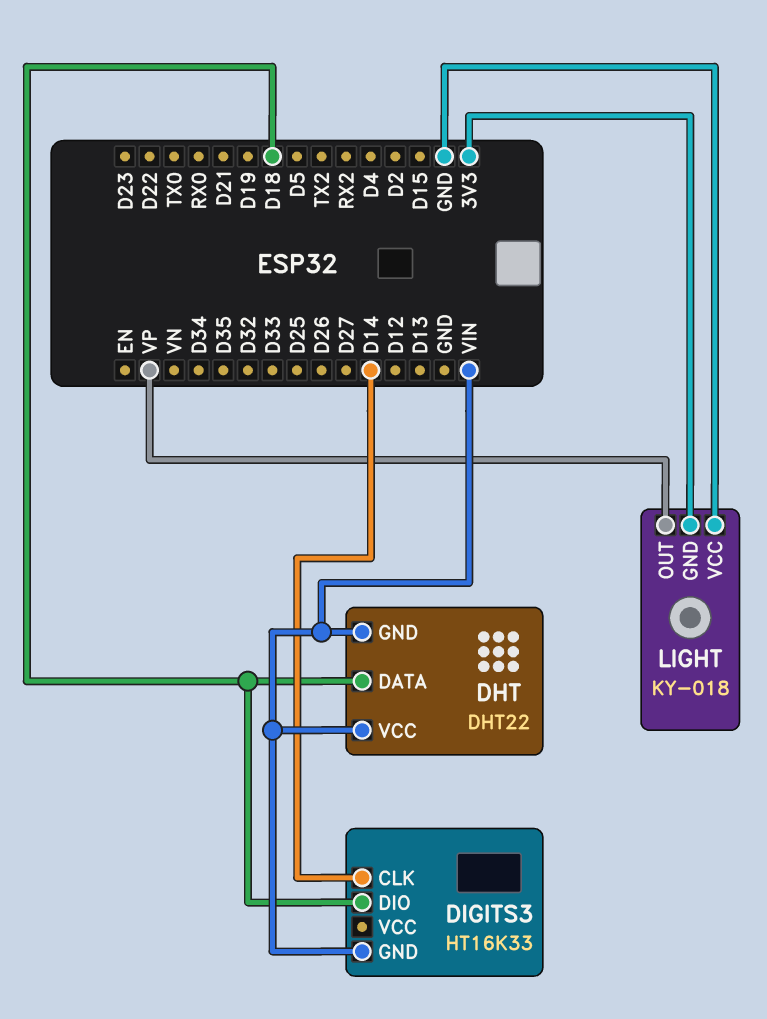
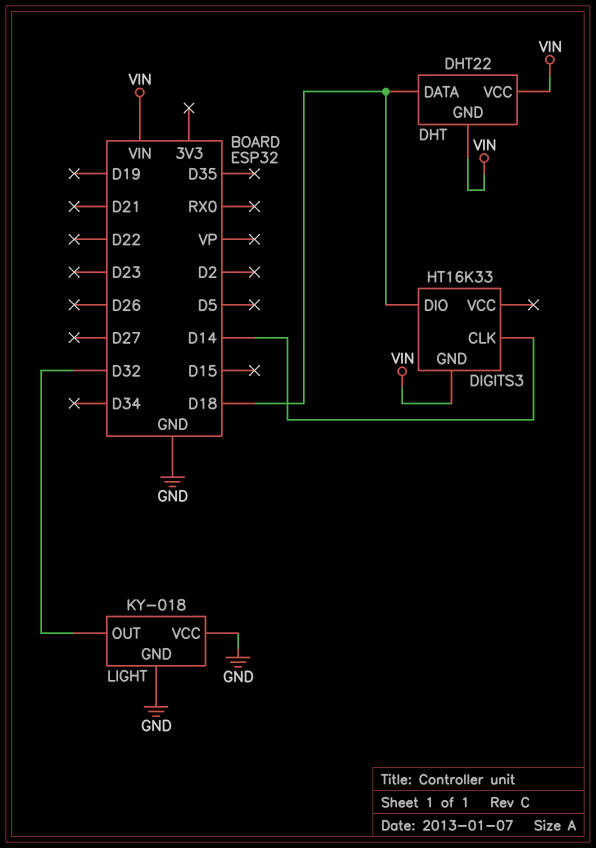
LIGHT pin GND: 3V3 -> GND
LIGHT pin OUT: VP -> D32

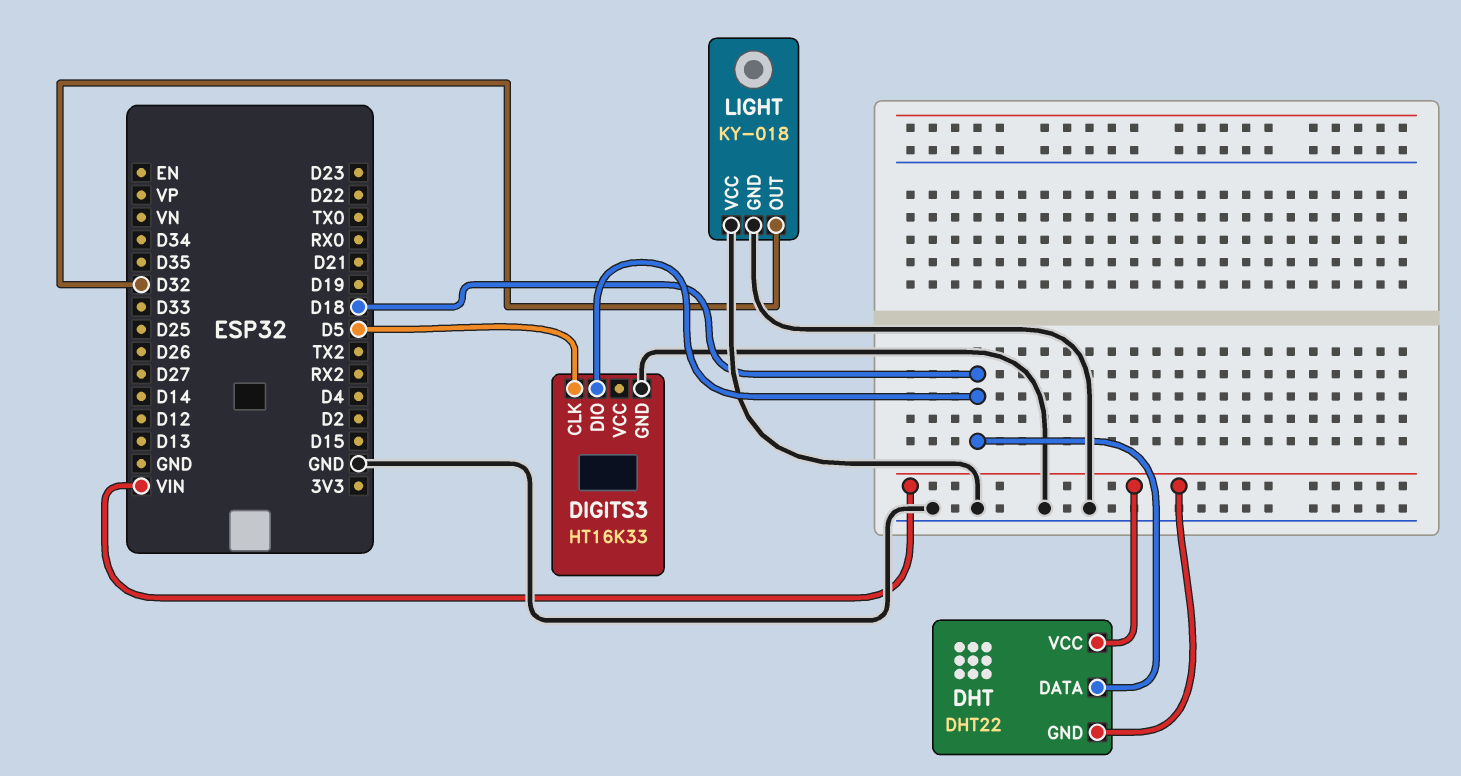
DIGITS3 pin CLK: D14 -> D5
DIGITS3 pin GND: VIN -> GND

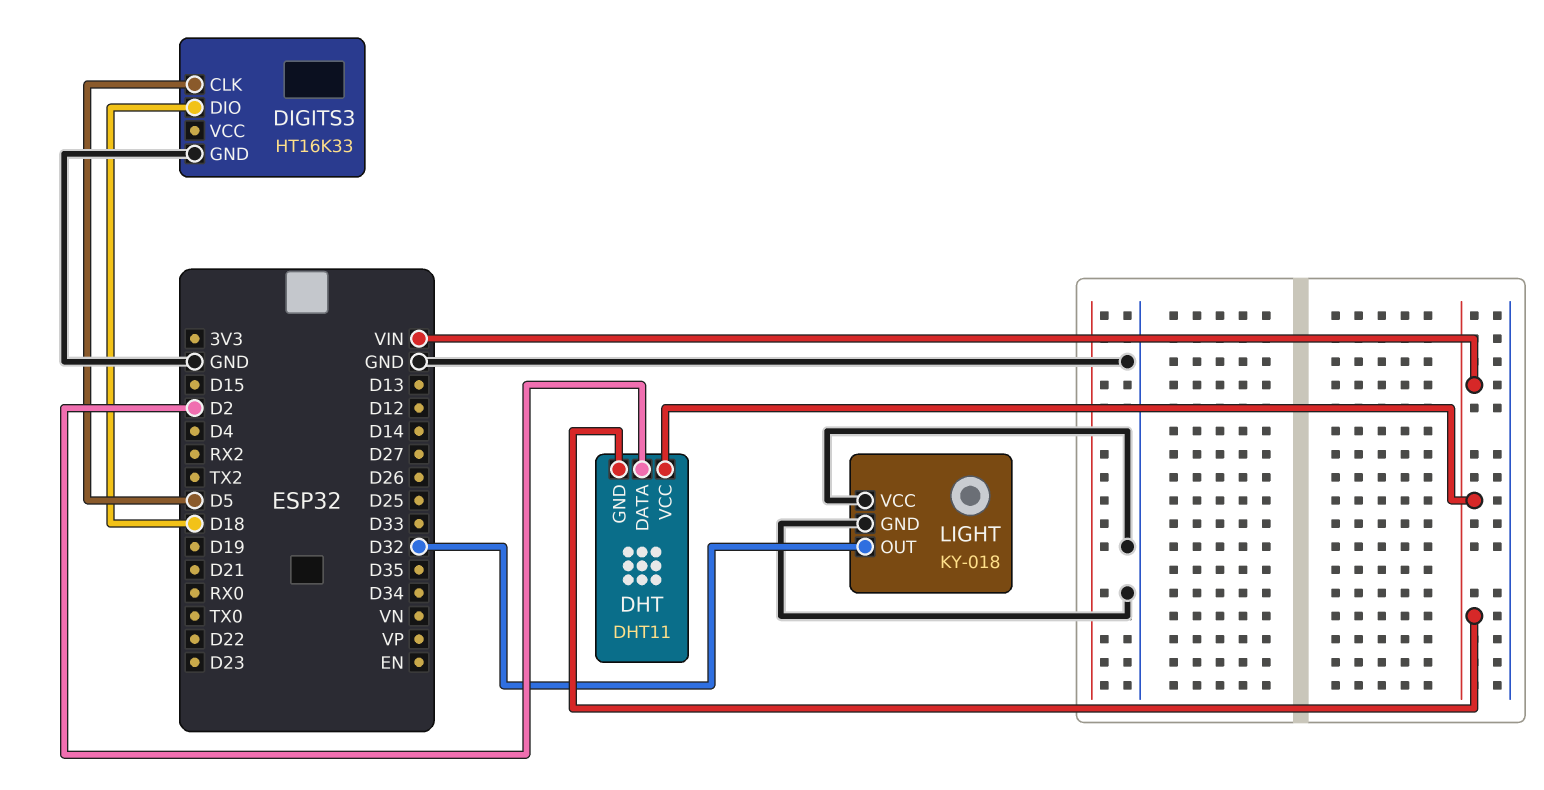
DHT: DHT22 -> DHT11
DHT pin DATA: D18 -> D2

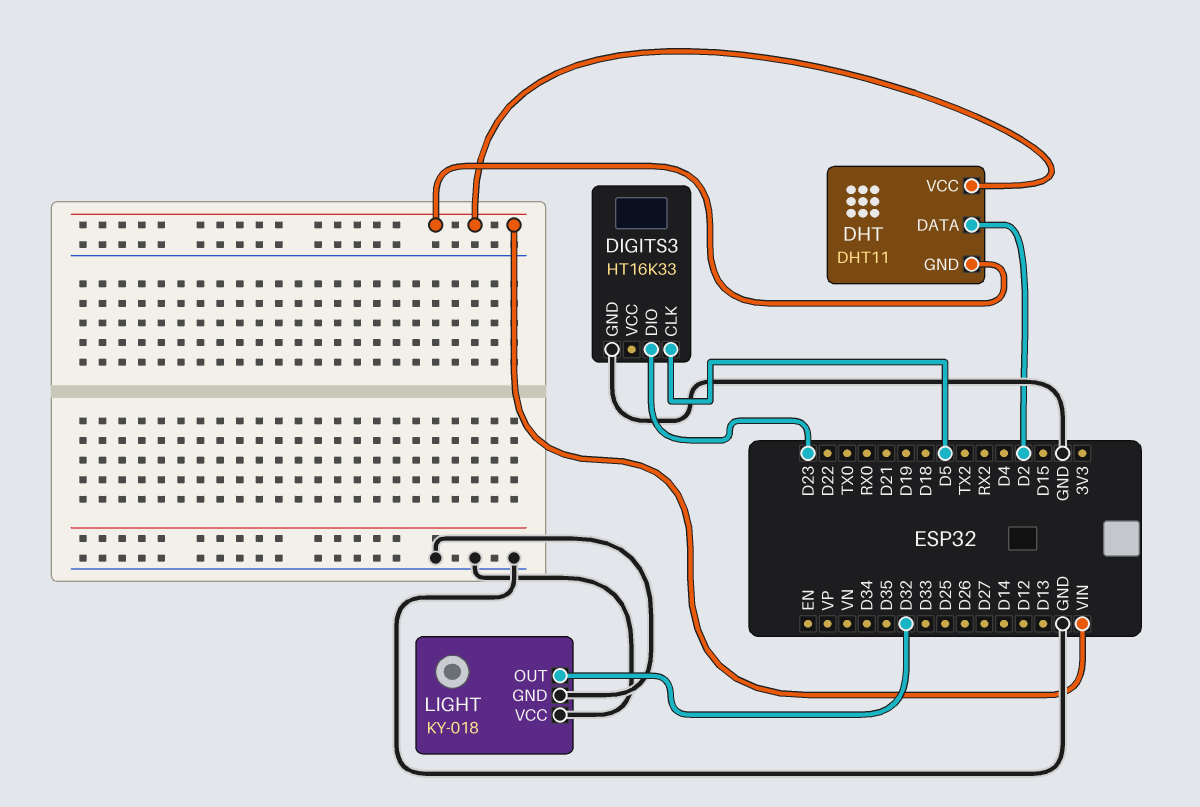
DIGITS3 pin DIO: D18 -> D23

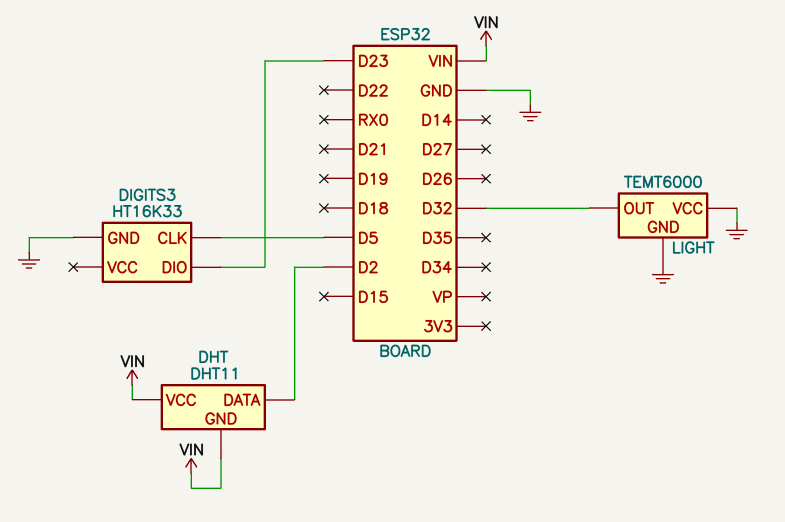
LIGHT: KY-018 -> TEMT6000

